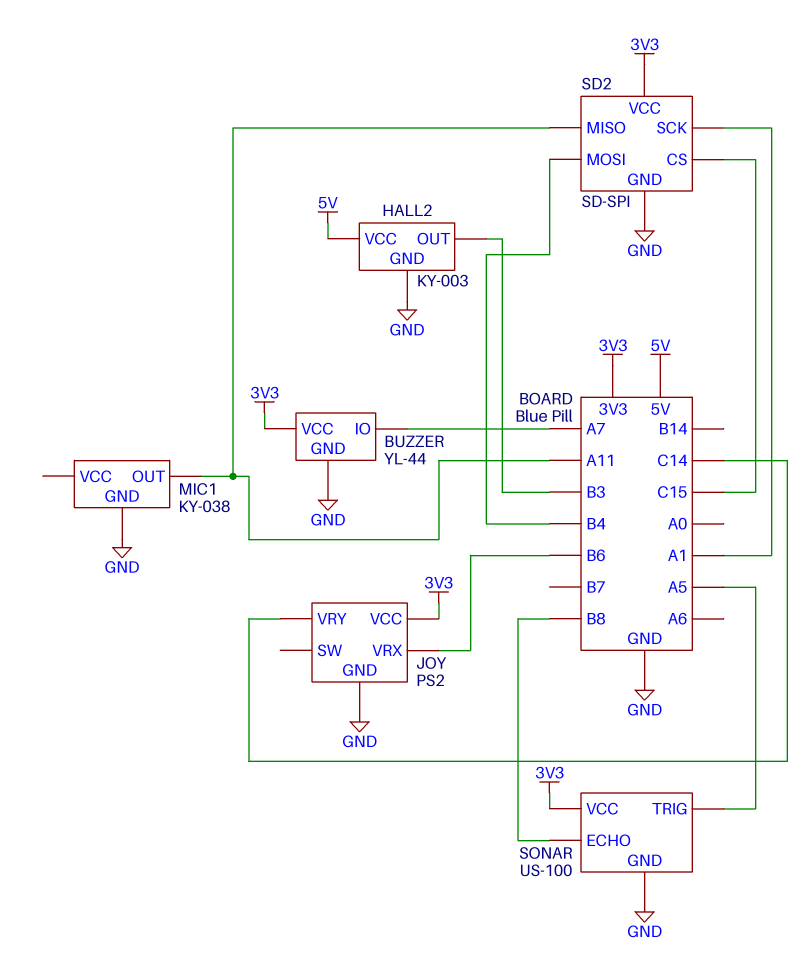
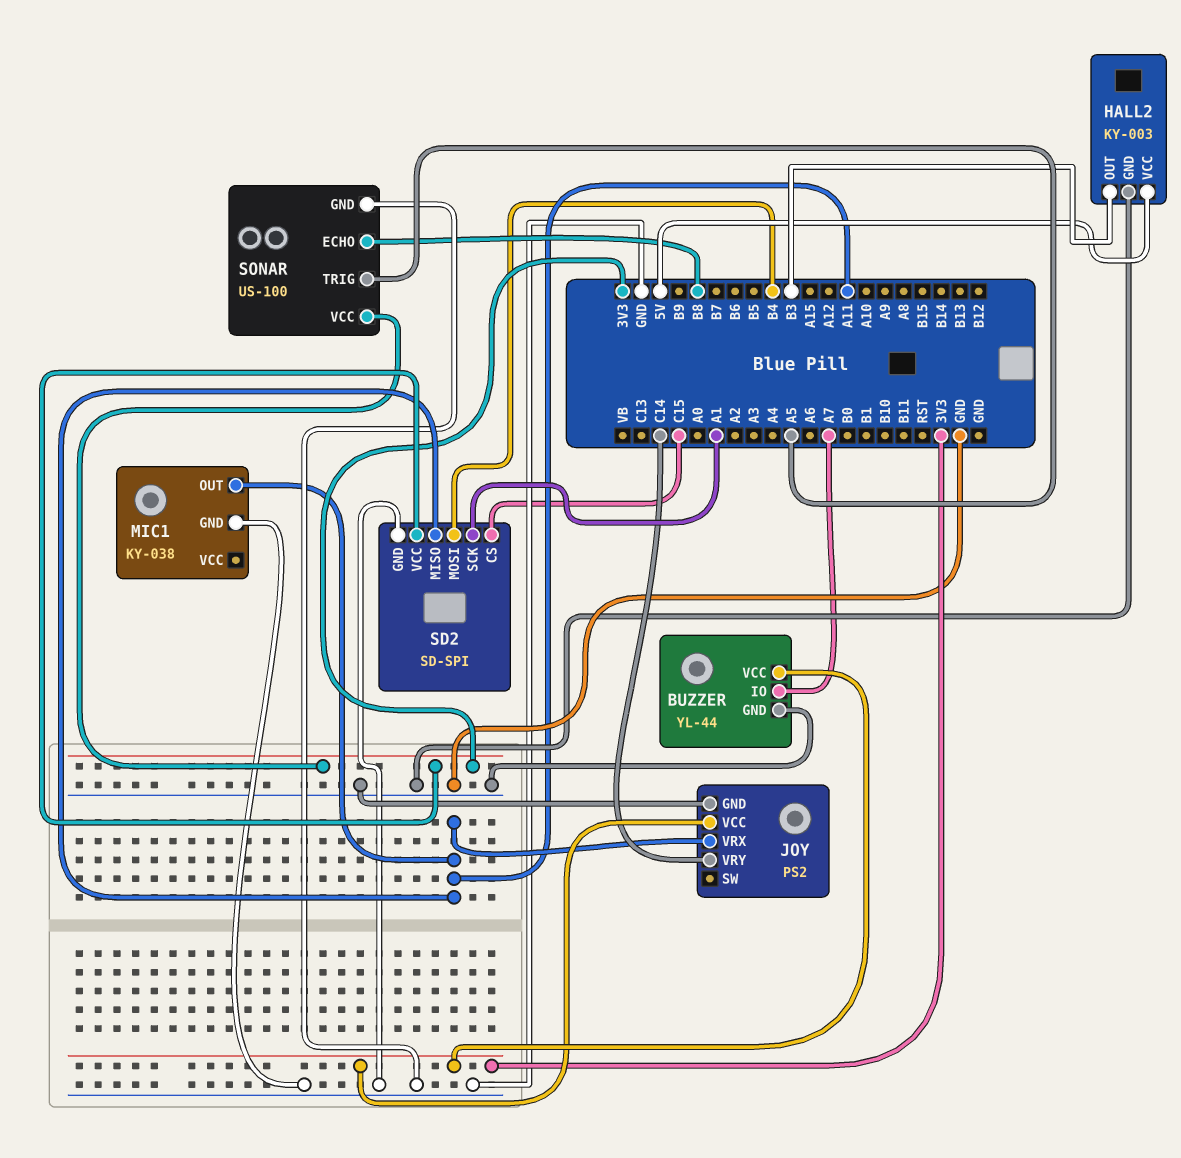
JOY pin VRX: B6 -> A11

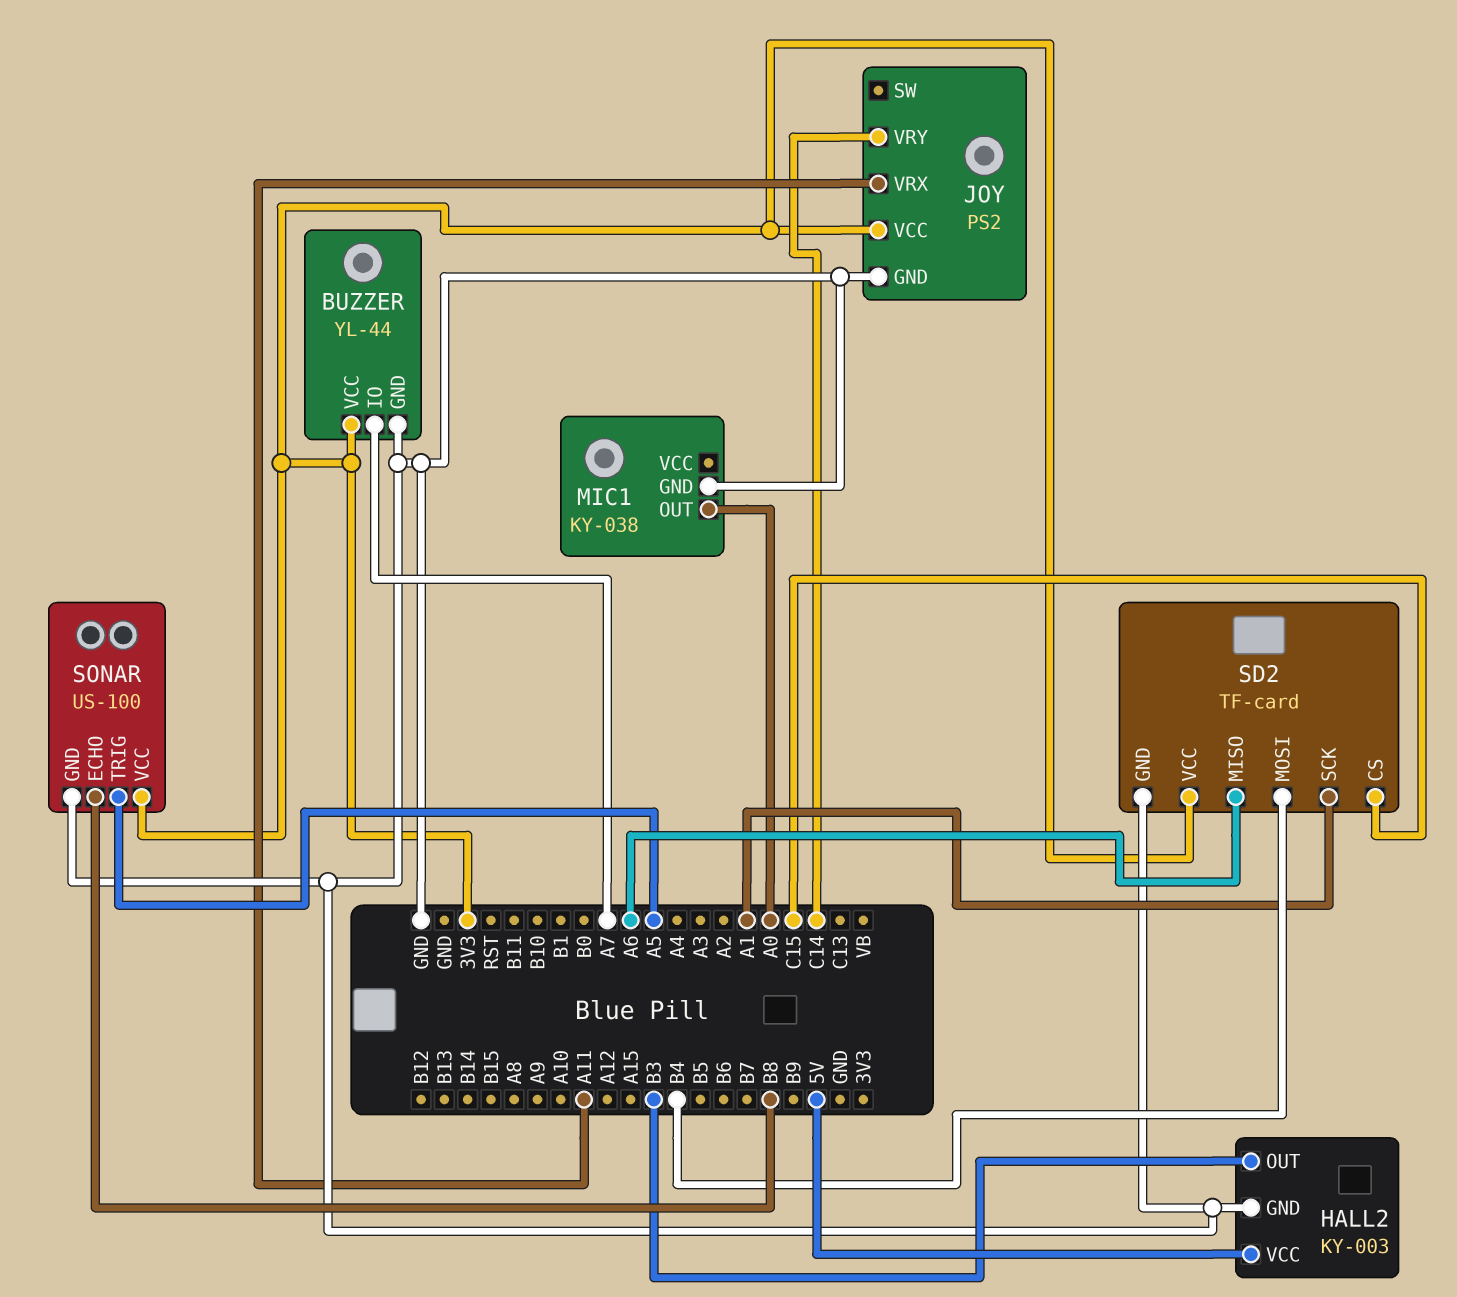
MIC1 pin OUT: A11 -> A0
SD2: SD-SPI -> TF-card
SD2 pin MISO: A11 -> A6

